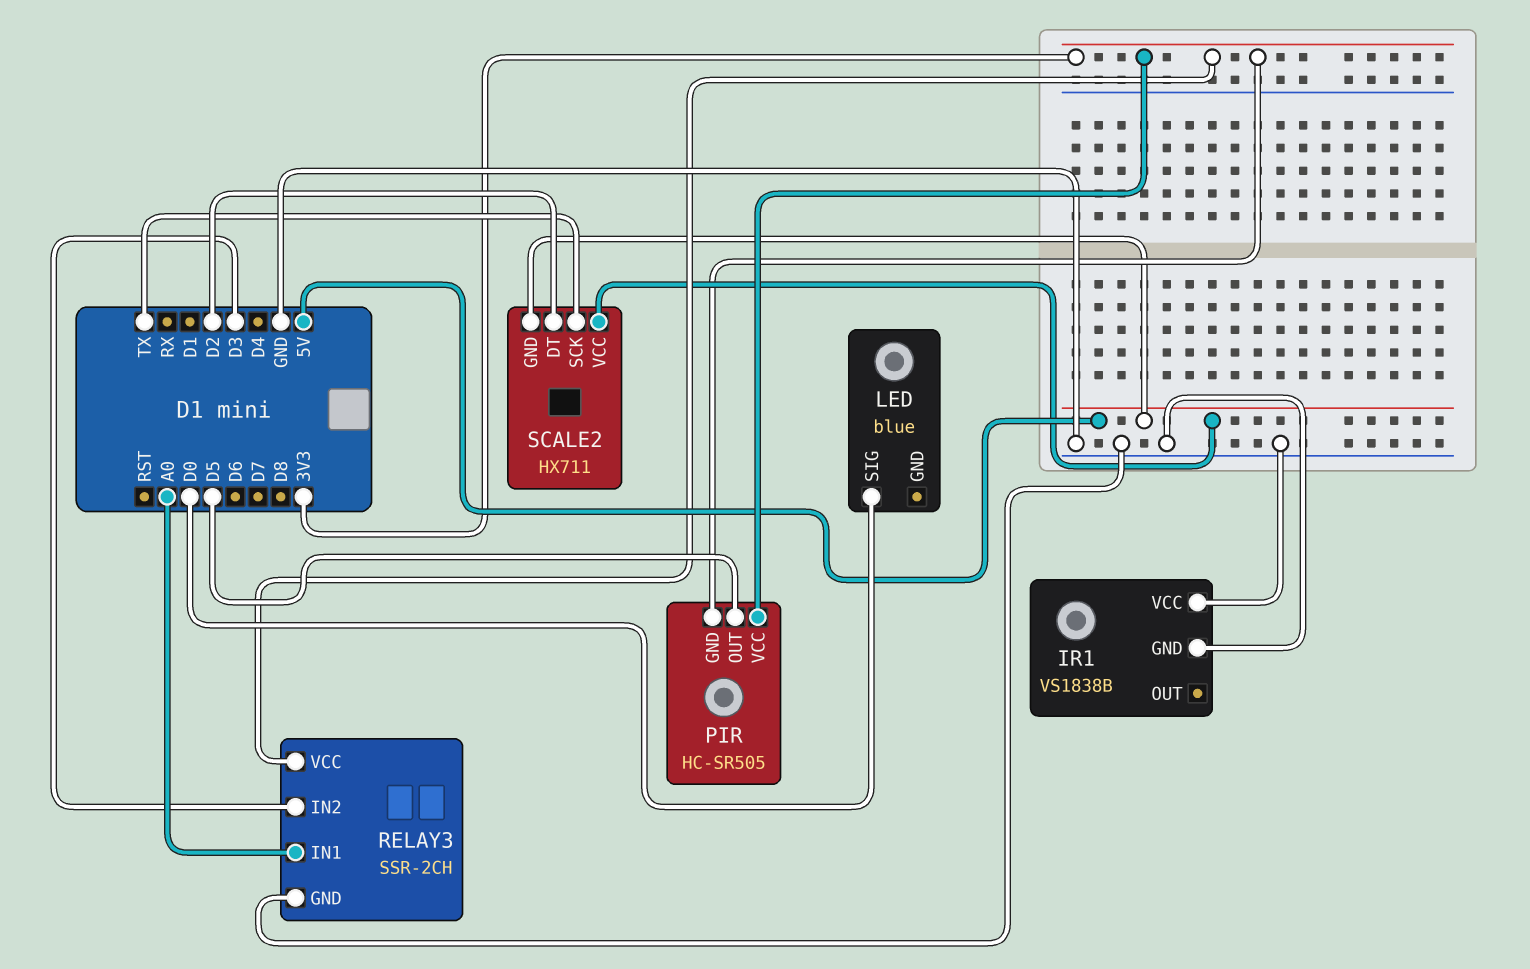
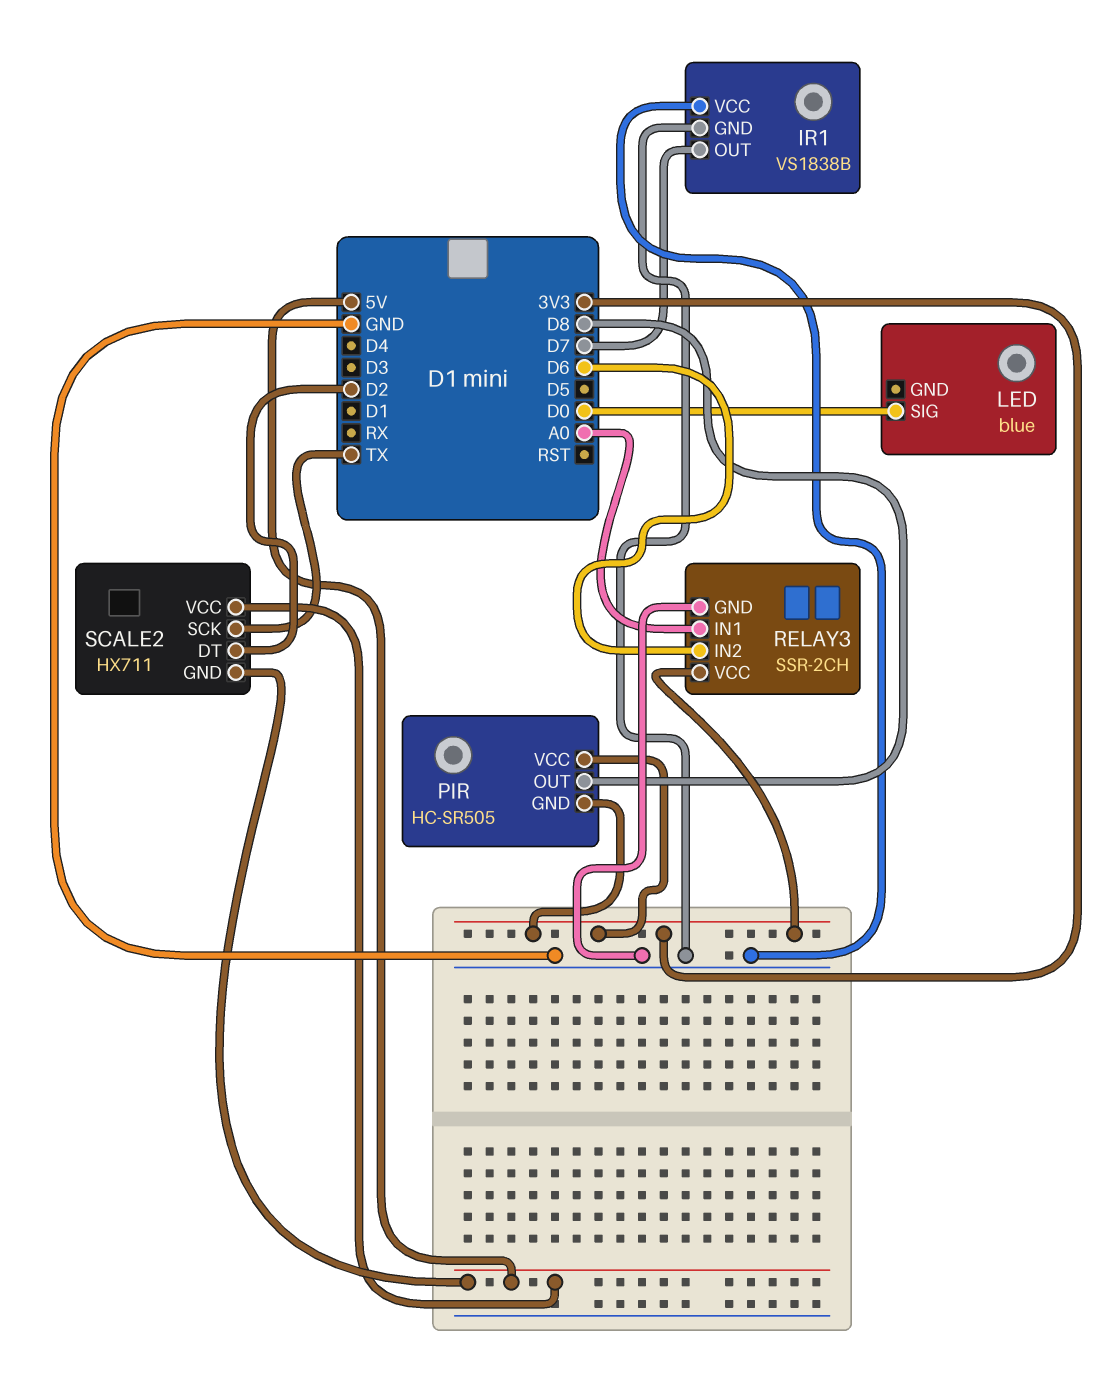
IR1 pin OUT: none -> D7
PIR pin OUT: D5 -> D8
RELAY3 pin IN2: D3 -> D6

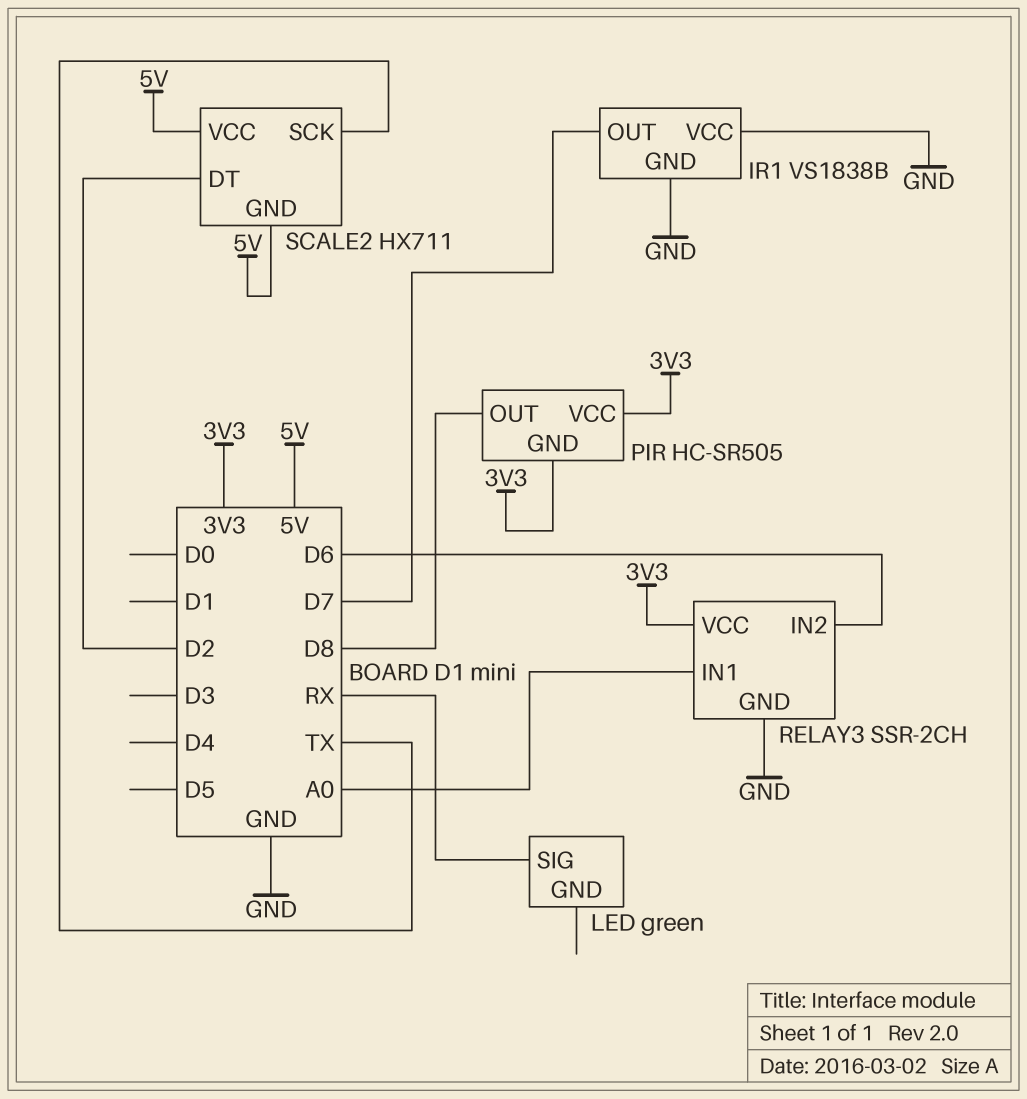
LED: blue -> green
LED pin SIG: D0 -> RX

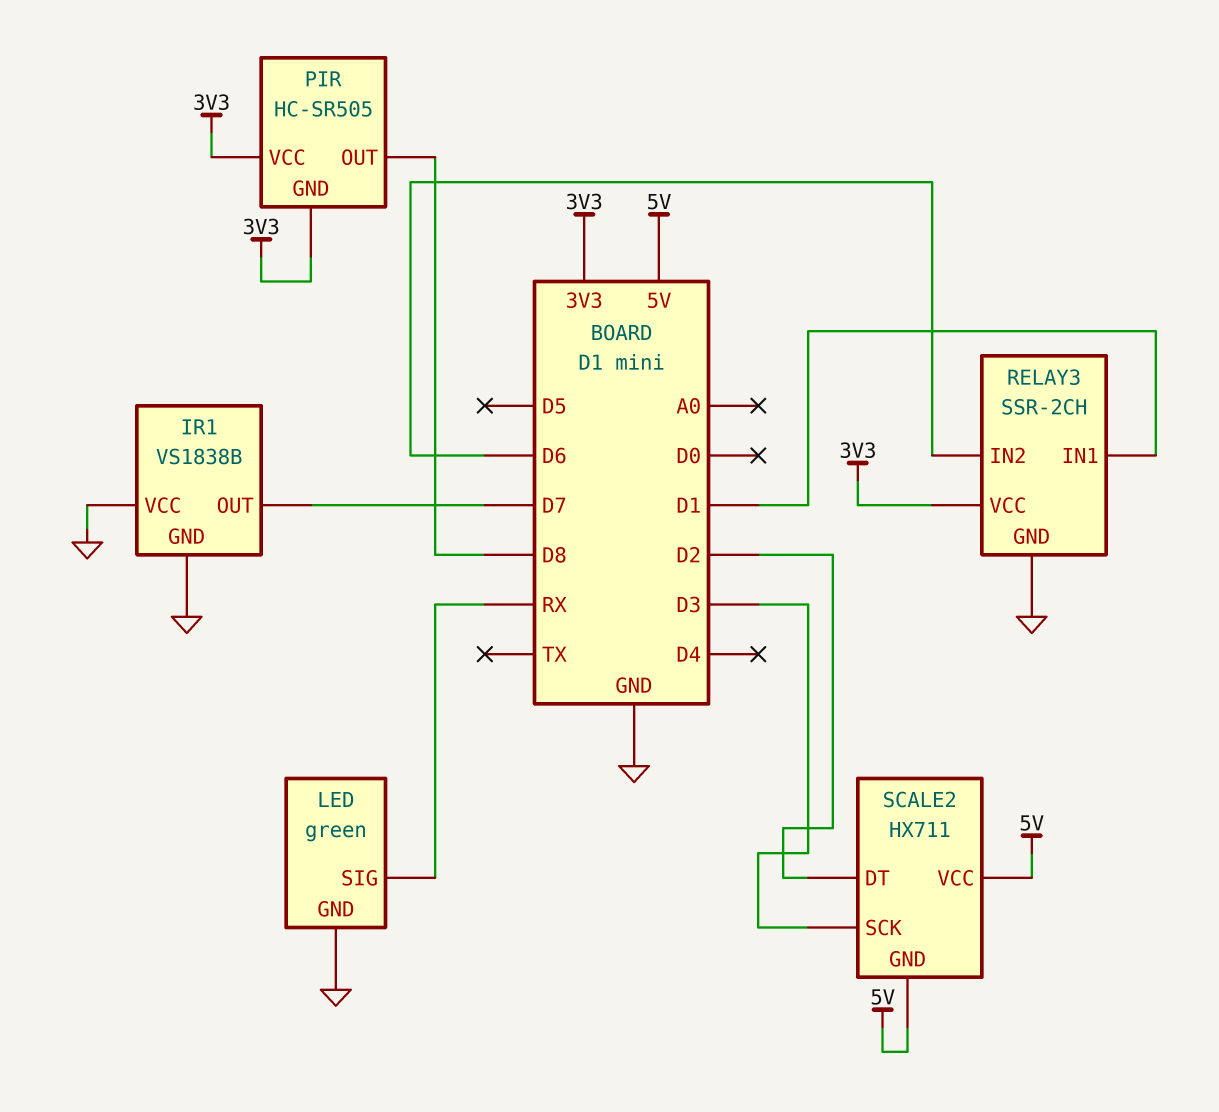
LED pin GND: none -> GND
RELAY3 pin IN1: A0 -> D1
SCALE2 pin SCK: TX -> D3

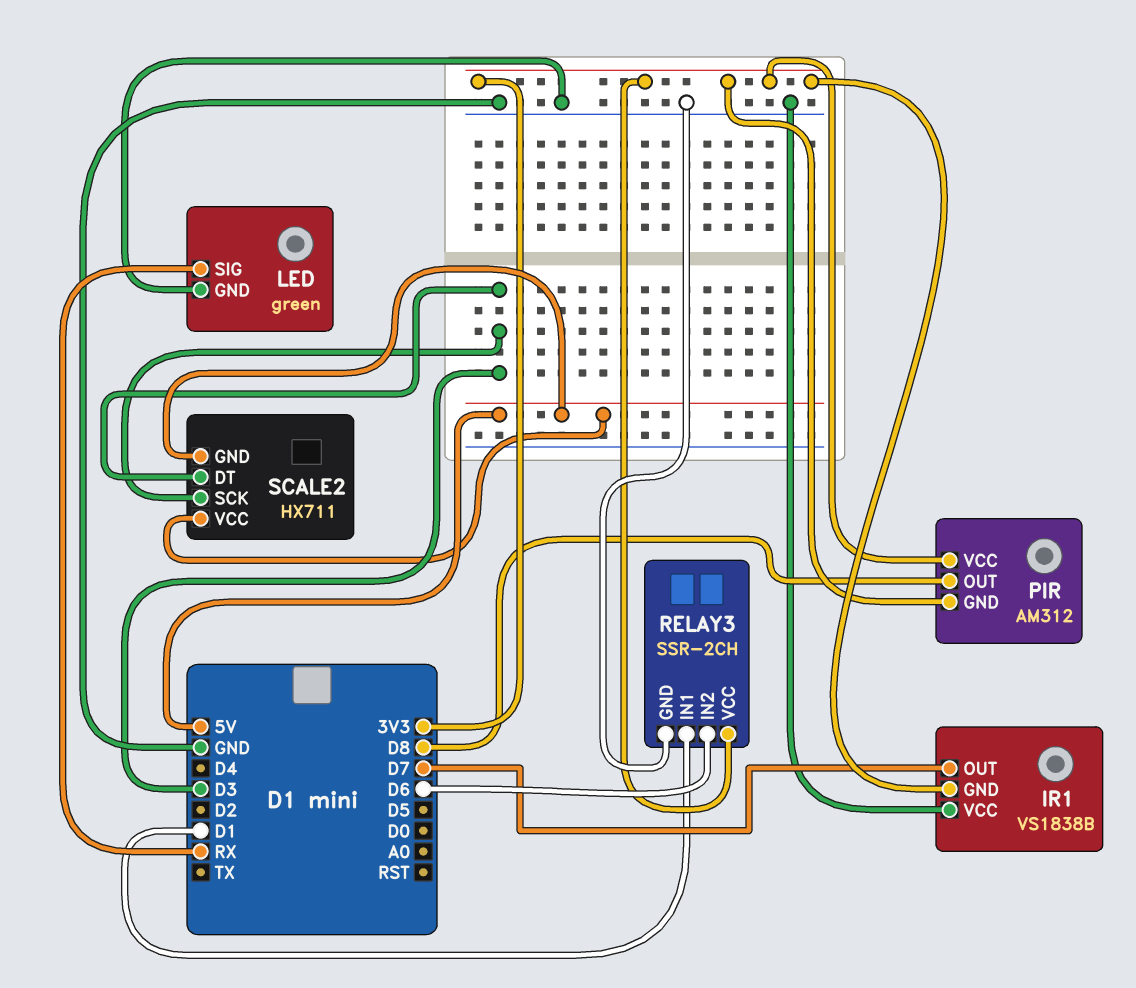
IR1 pin GND: GND -> 3V3
PIR: HC-SR505 -> AM312
SCALE2 pin DT: D2 -> D3

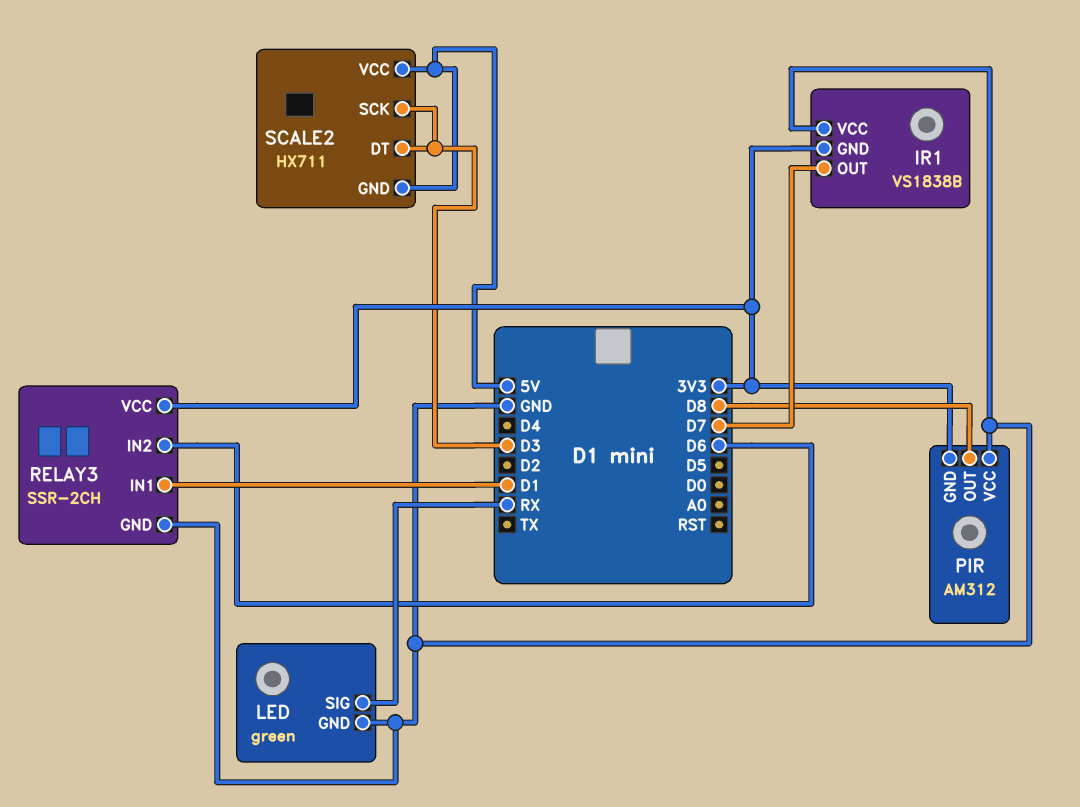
PIR pin VCC: 3V3 -> GND

